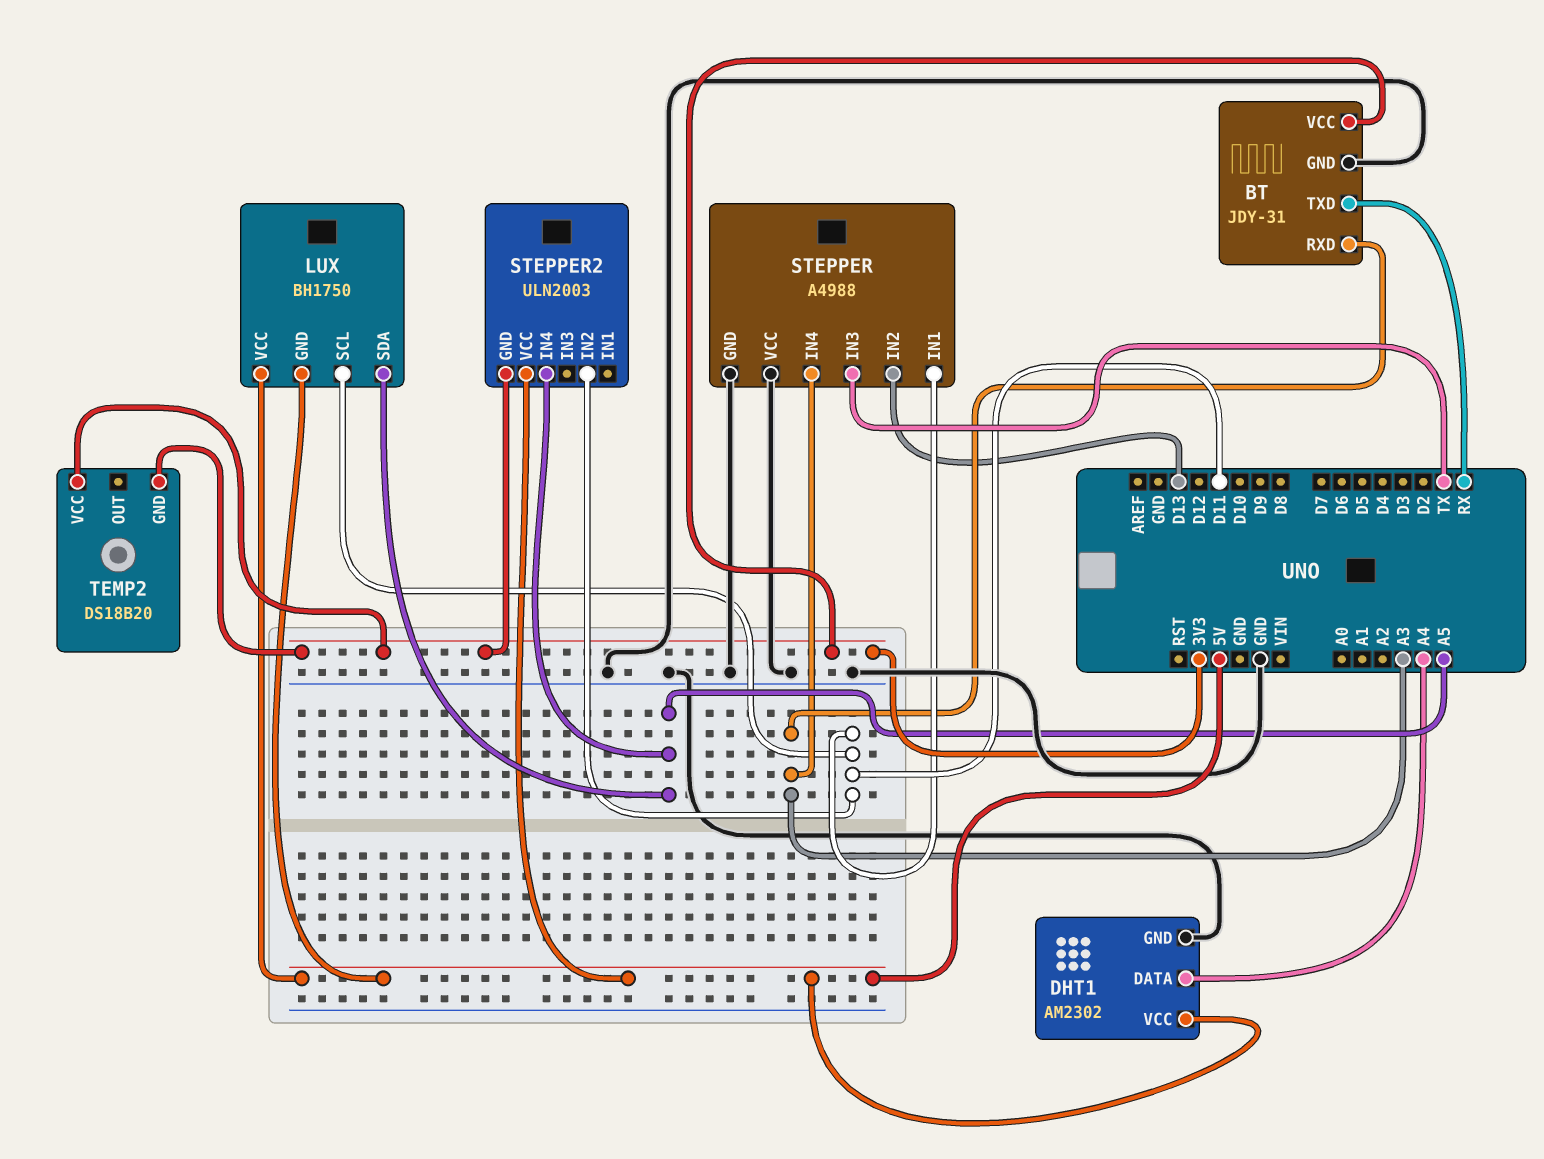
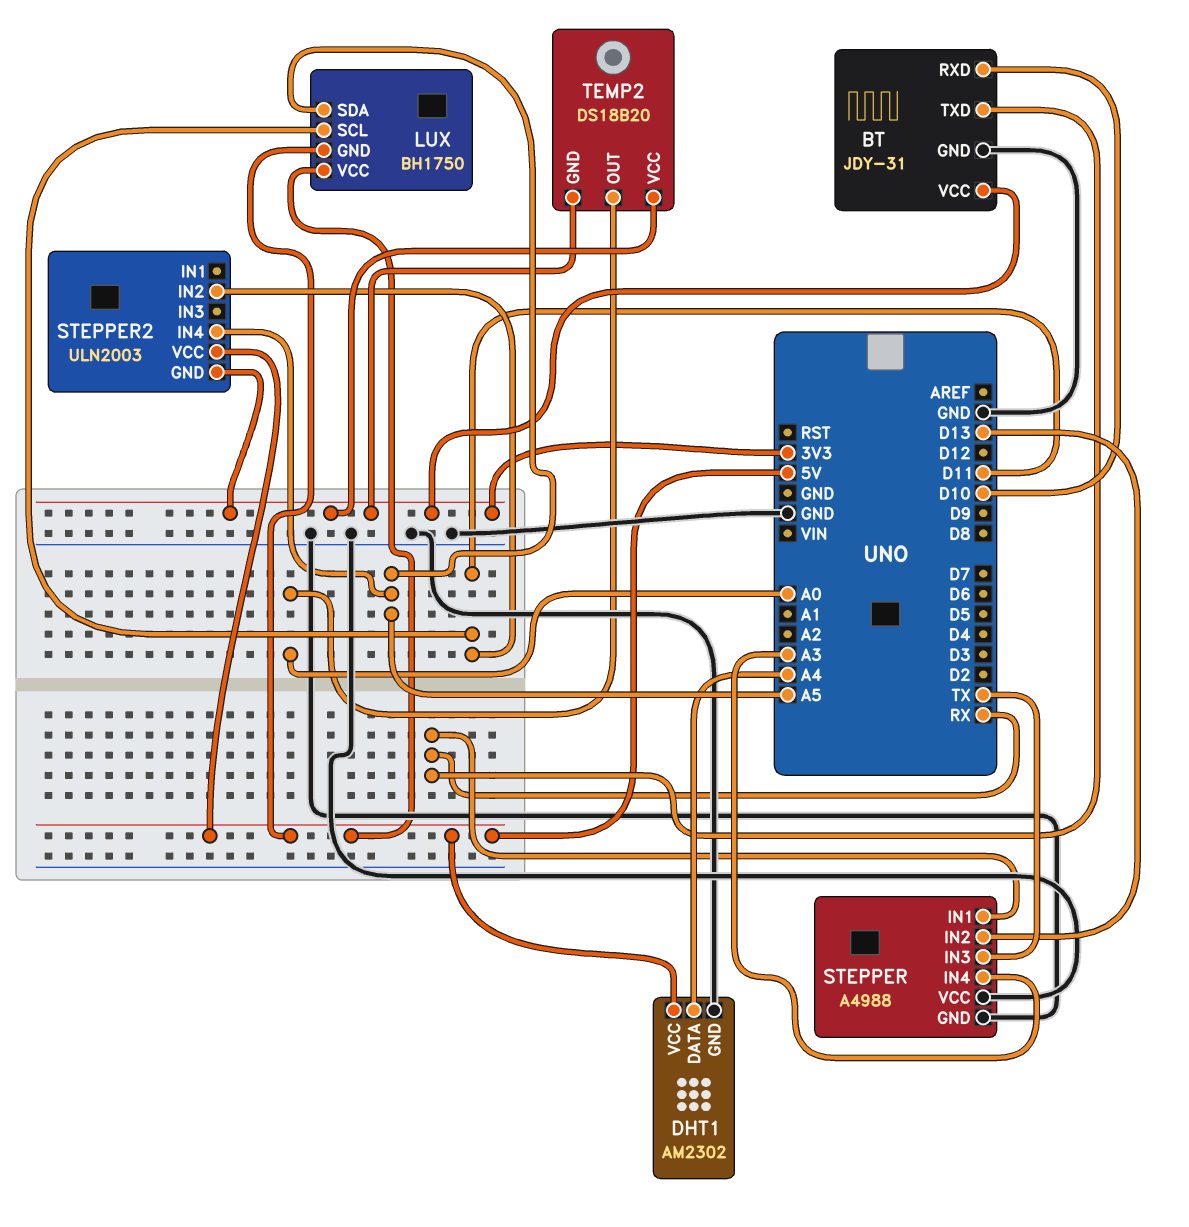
BT pin RXD: A3 -> D10
STEPPER pin IN1: D11 -> RX
TEMP2 pin OUT: none -> A0

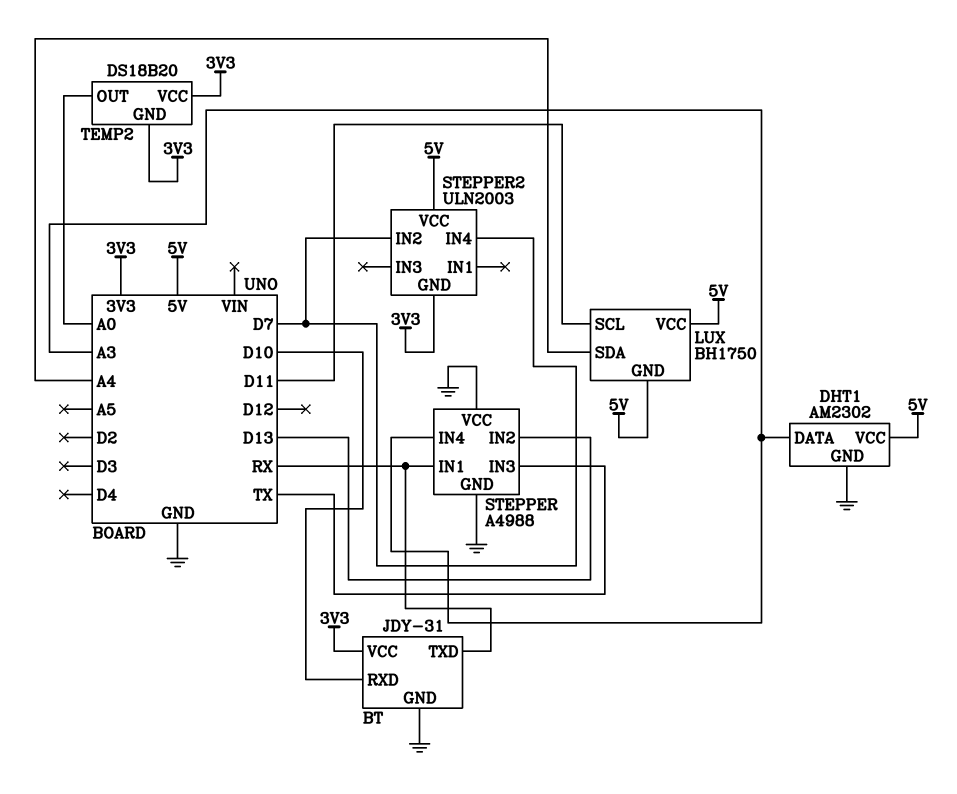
DHT1 pin DATA: A4 -> A3
LUX pin SDA: A5 -> A4
STEPPER2 pin IN2: D11 -> D7
STEPPER2 pin IN4: A5 -> D7

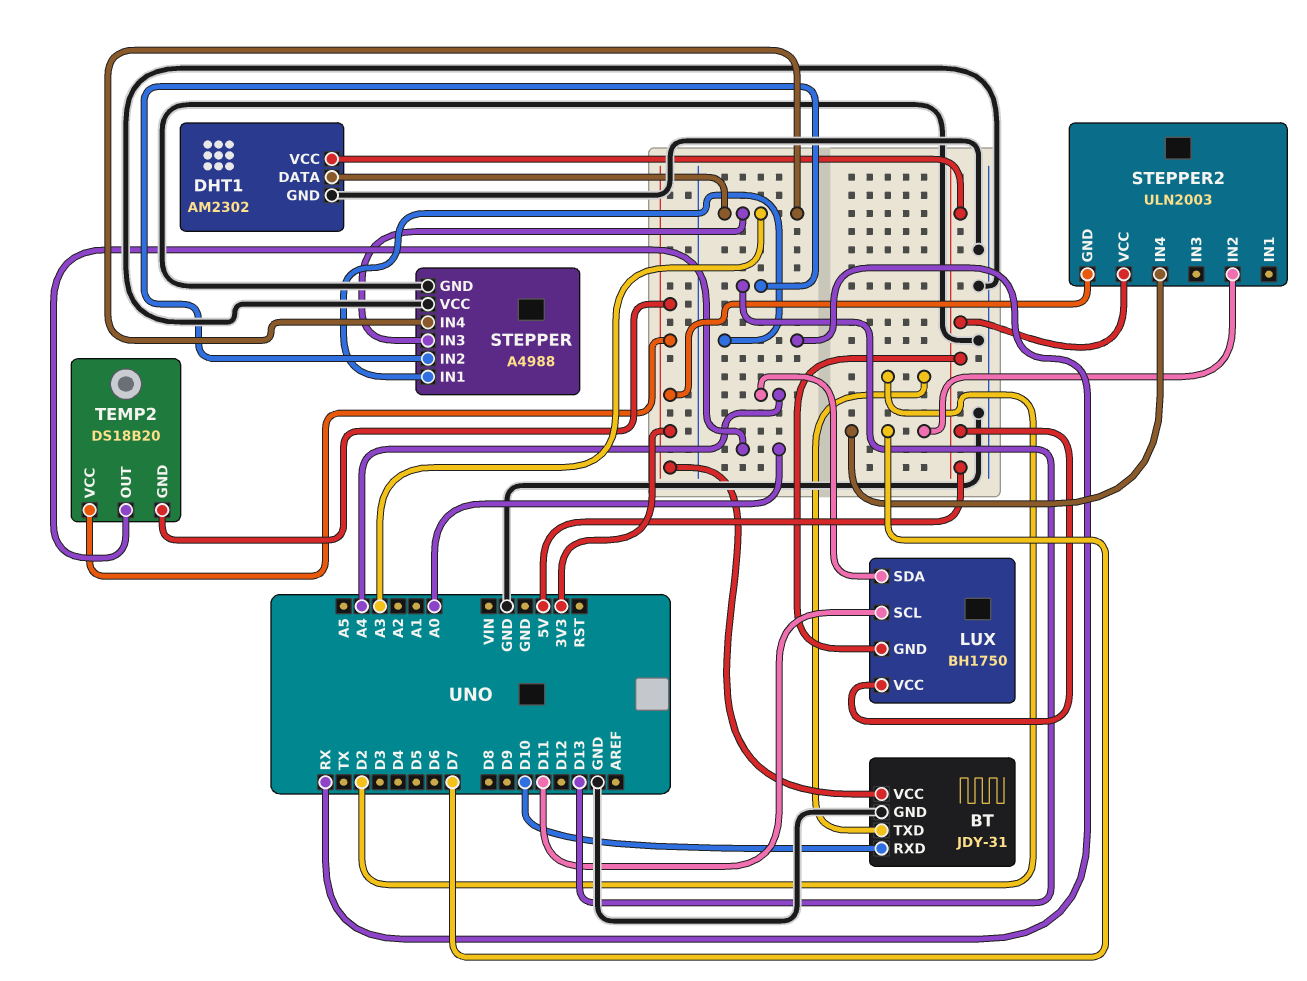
BT pin TXD: RX -> D2
STEPPER pin IN3: TX -> A3

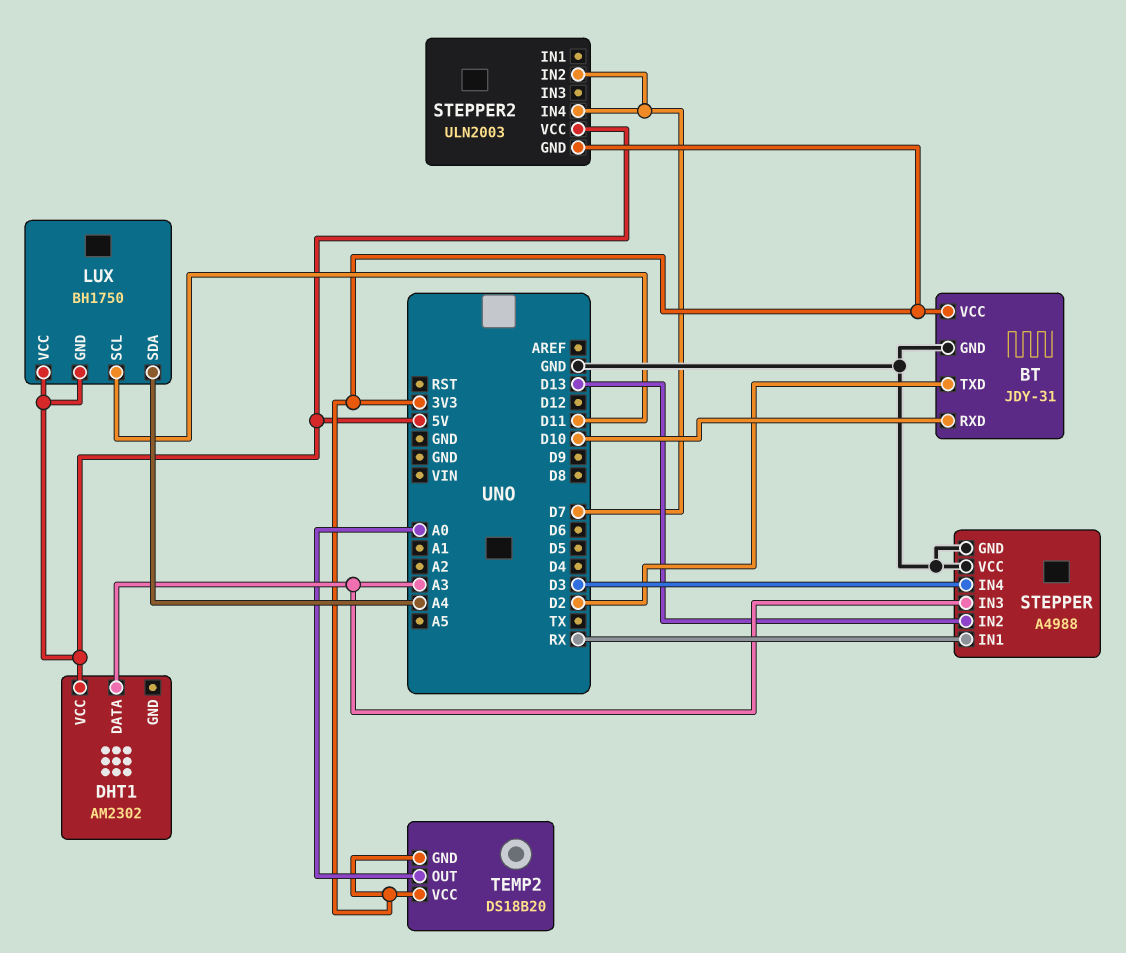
DHT1 pin GND: GND -> none
STEPPER pin IN4: A3 -> D3

